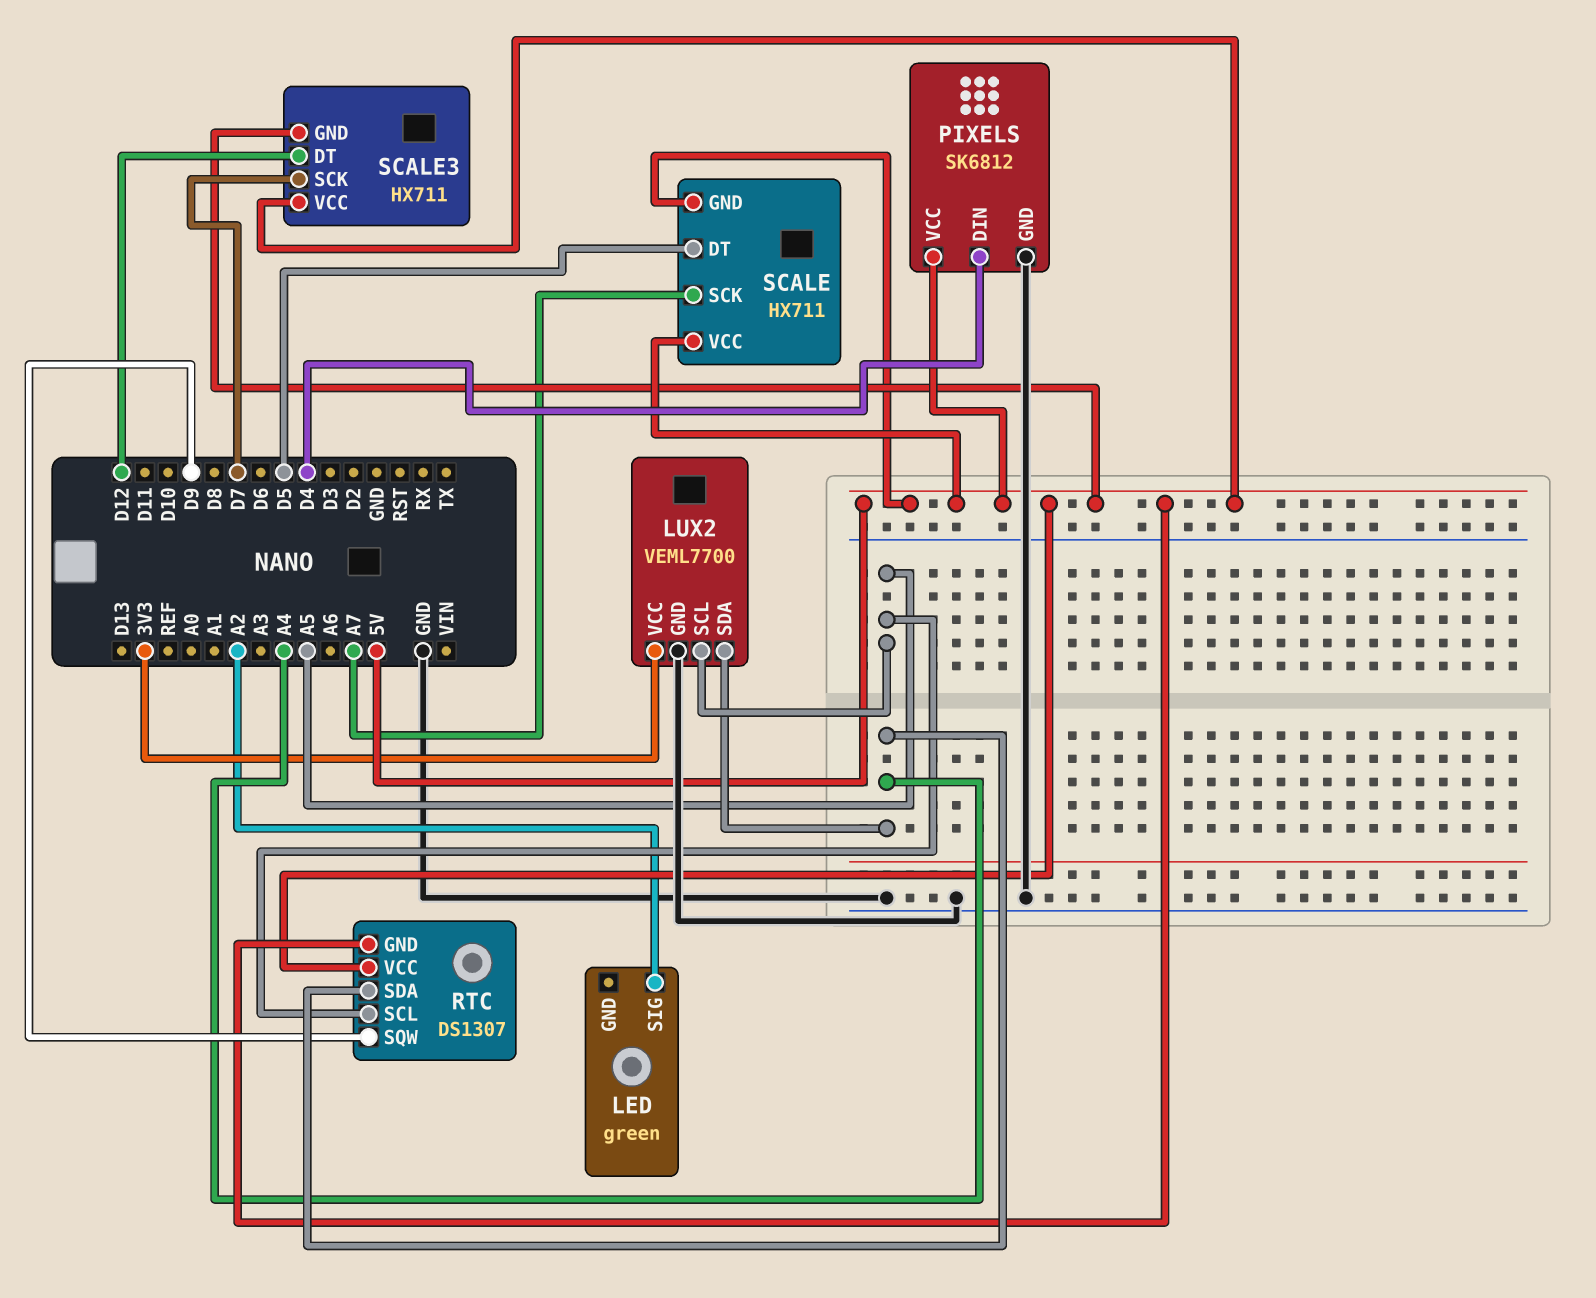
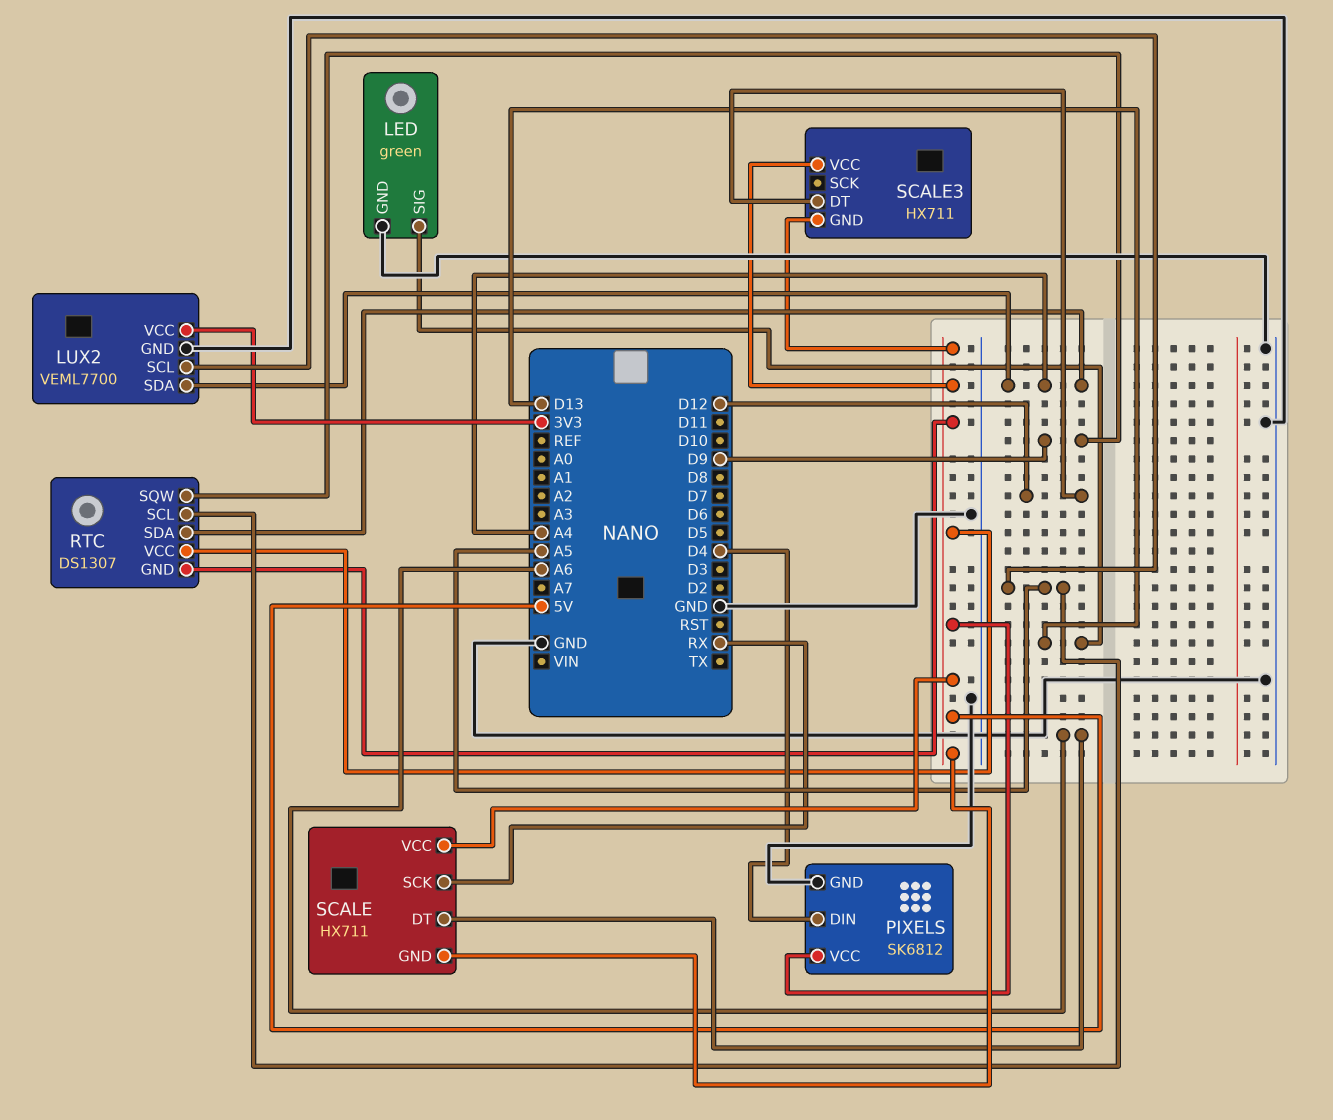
LED pin GND: none -> GND
LED pin SIG: A2 -> D13
SCALE pin DT: D5 -> A6
SCALE pin SCK: A7 -> RX
SCALE3 pin SCK: D7 -> none

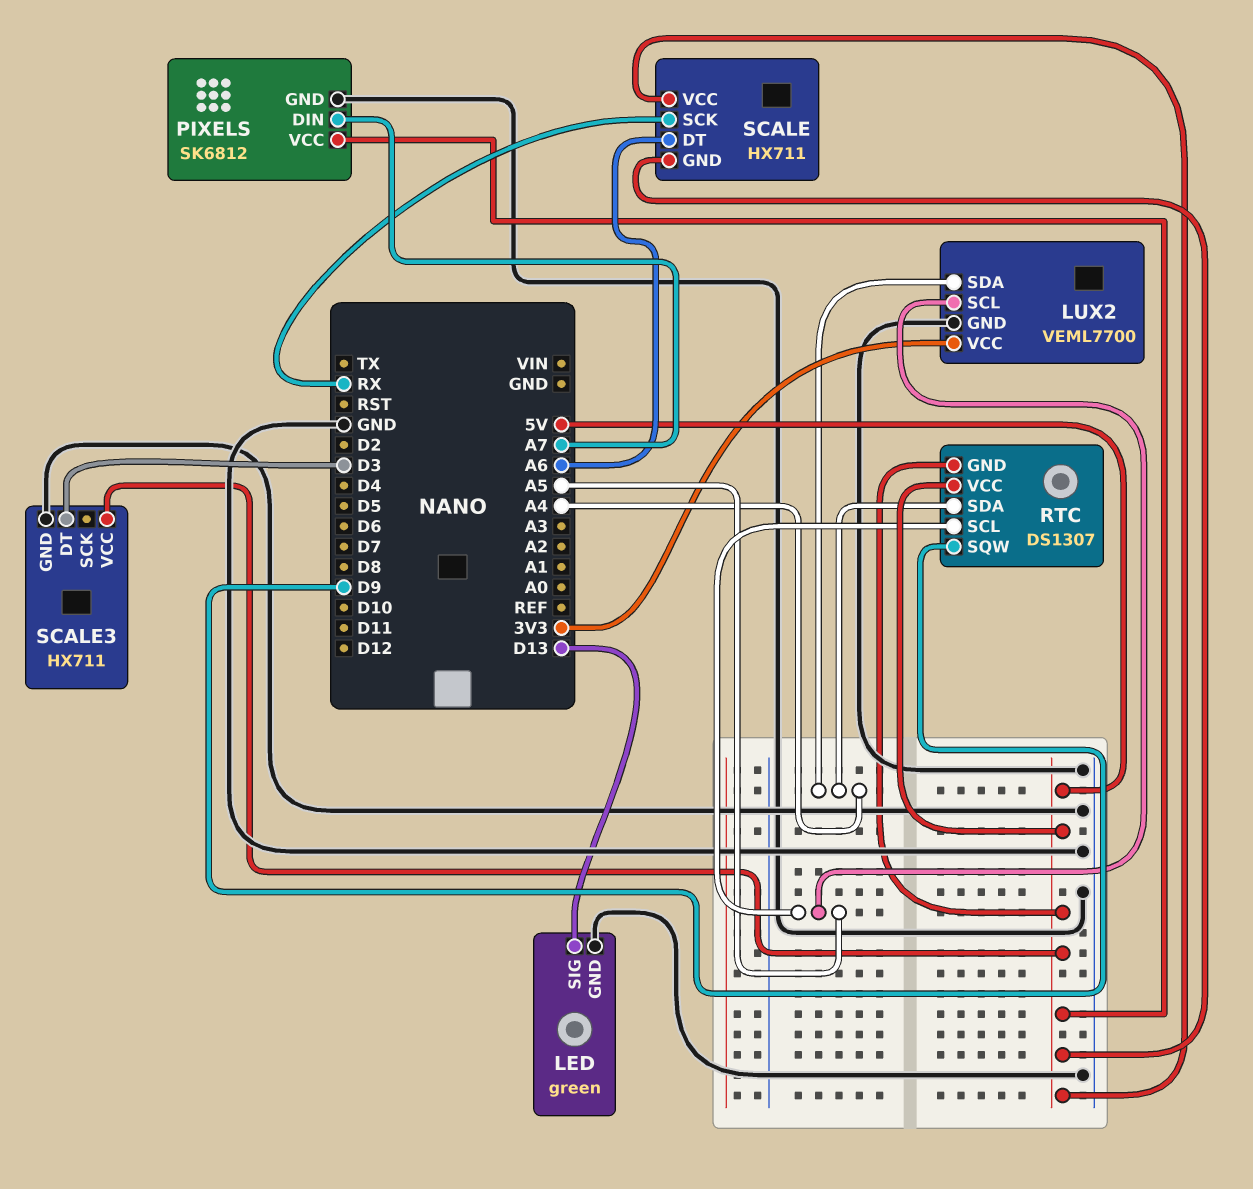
PIXELS pin DIN: D4 -> A7
SCALE3 pin DT: D12 -> D3
SCALE3 pin GND: 5V -> GND

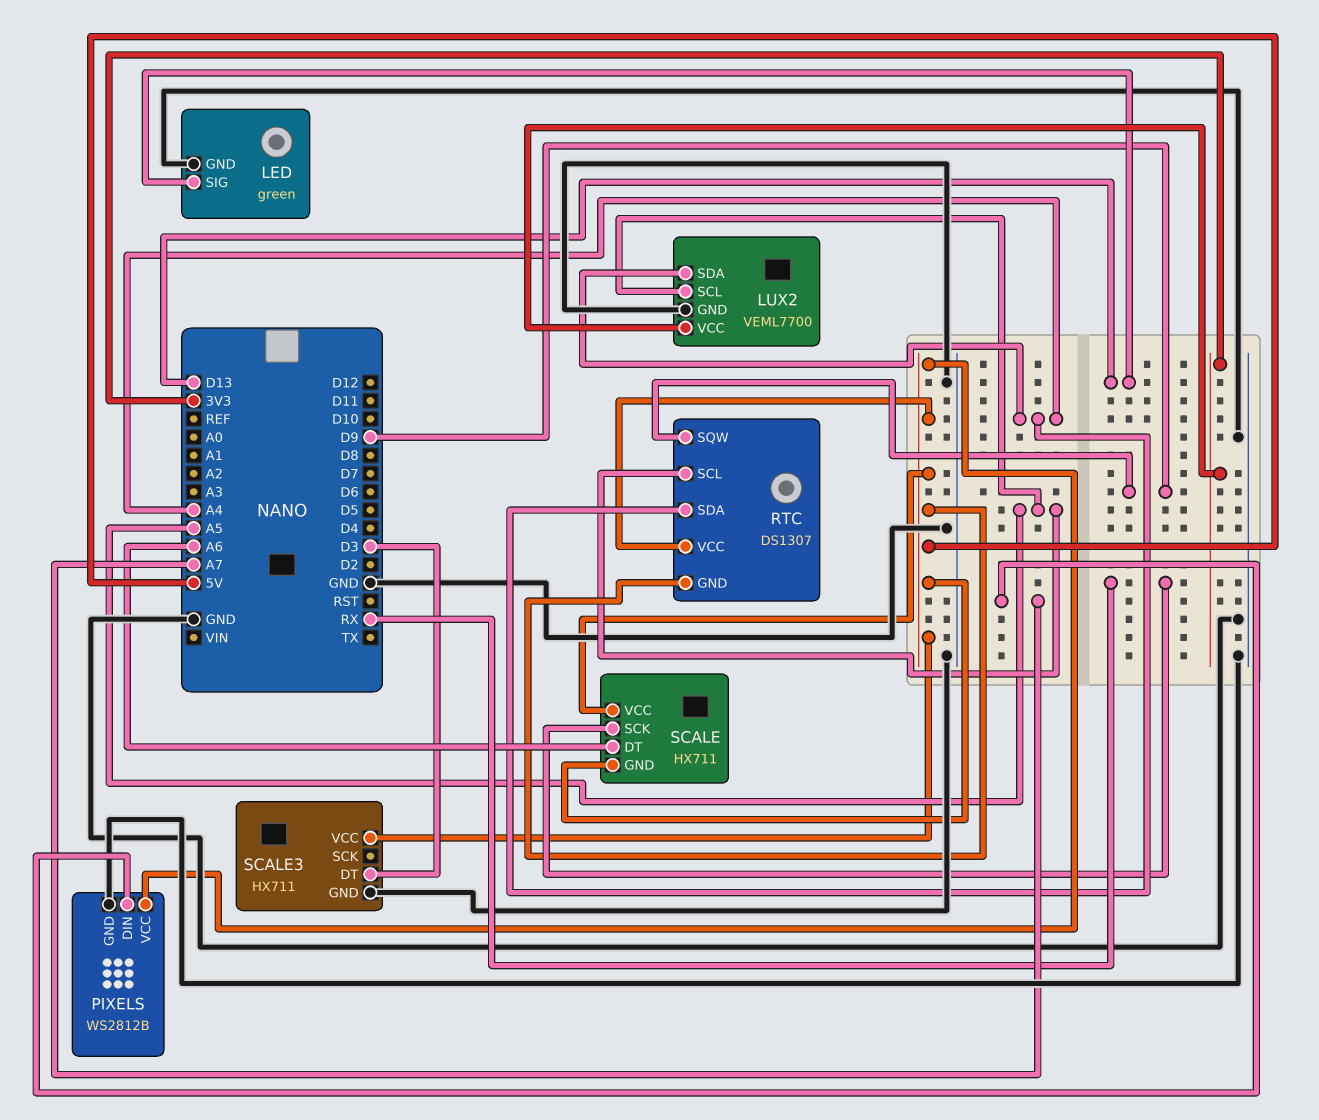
PIXELS: SK6812 -> WS2812B

